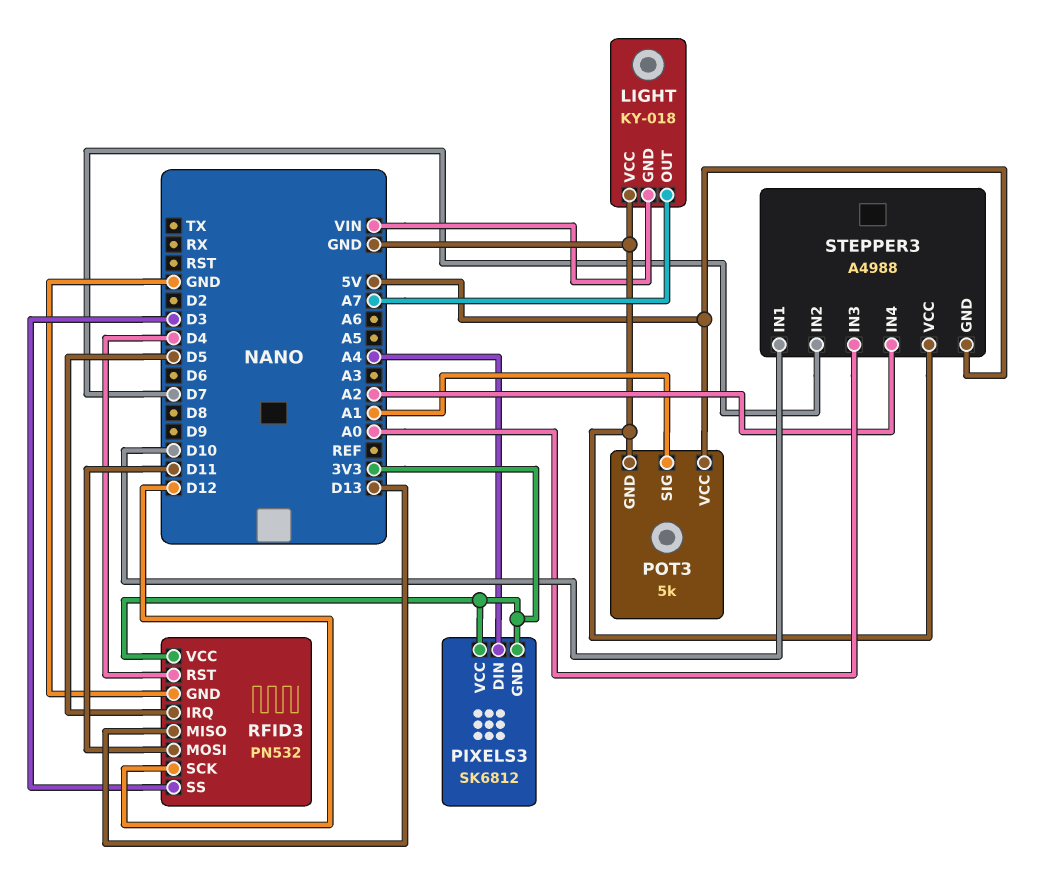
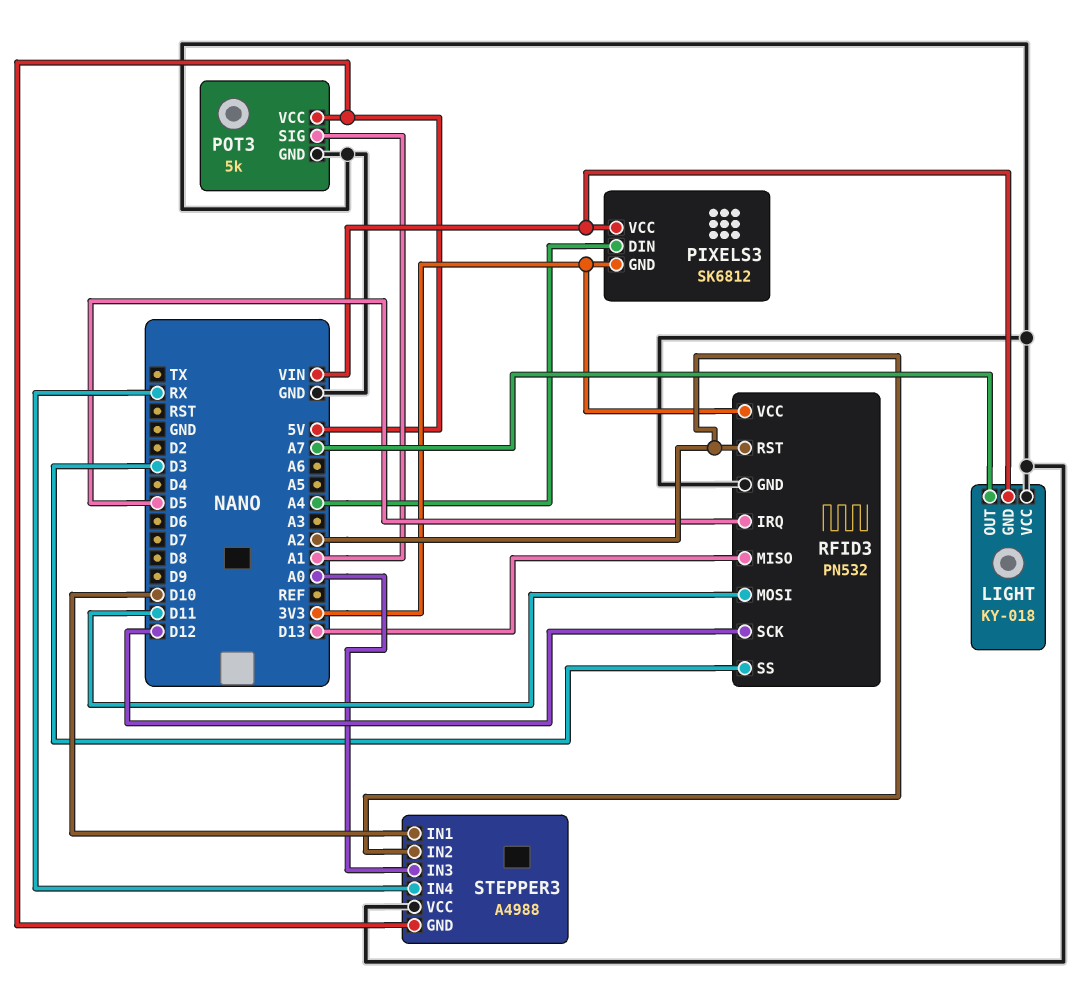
PIXELS3 pin VCC: 3V3 -> VIN
RFID3 pin RST: D4 -> A2
STEPPER3 pin IN2: D7 -> A2
STEPPER3 pin IN4: A2 -> RX

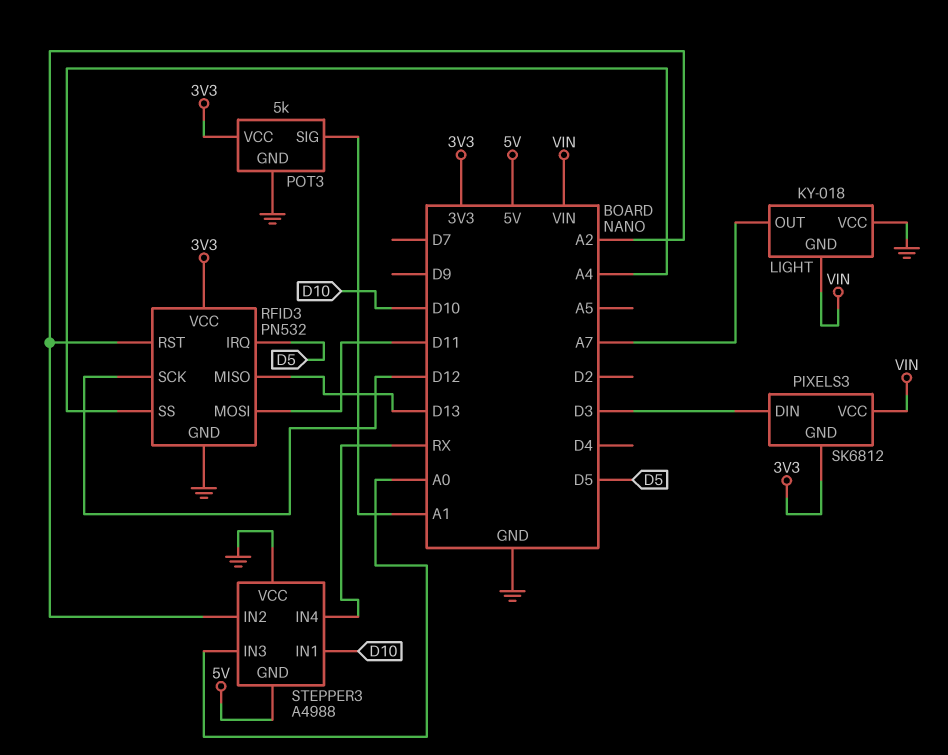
PIXELS3 pin DIN: A4 -> D3
POT3 pin VCC: 5V -> 3V3
RFID3 pin SS: D3 -> A4

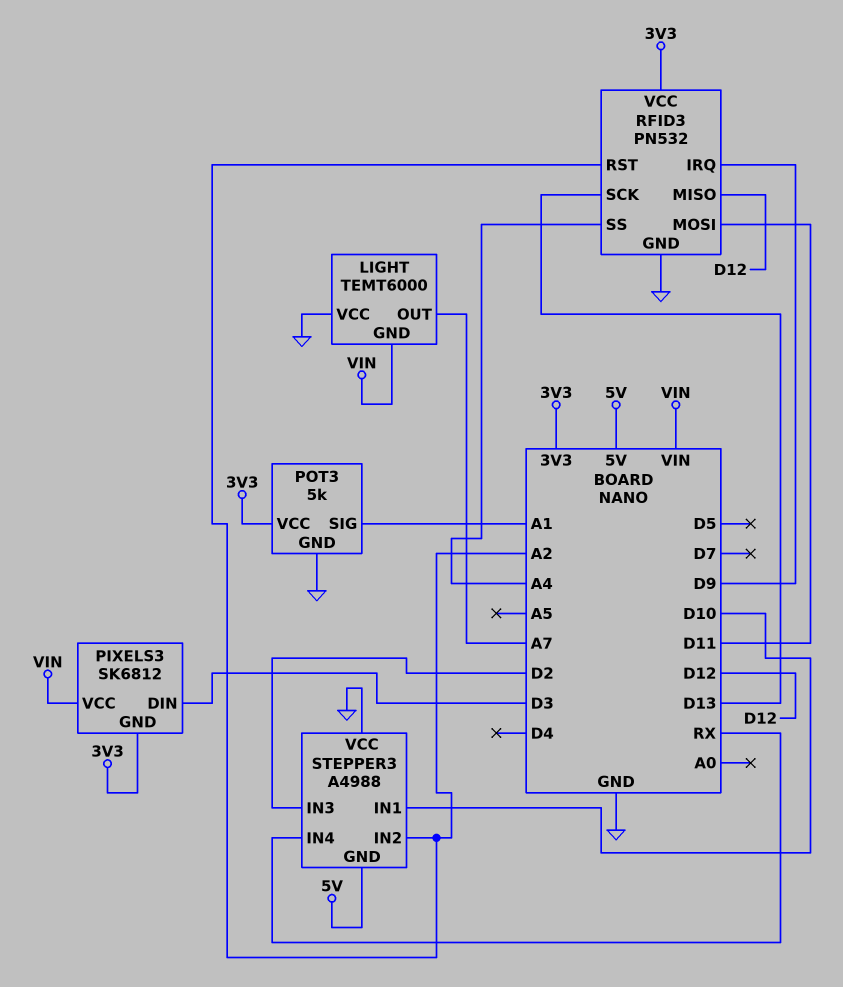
LIGHT: KY-018 -> TEMT6000
RFID3 pin IRQ: D5 -> D9
RFID3 pin MISO: D13 -> D12
RFID3 pin SCK: D12 -> D13
STEPPER3 pin IN3: A0 -> D2

